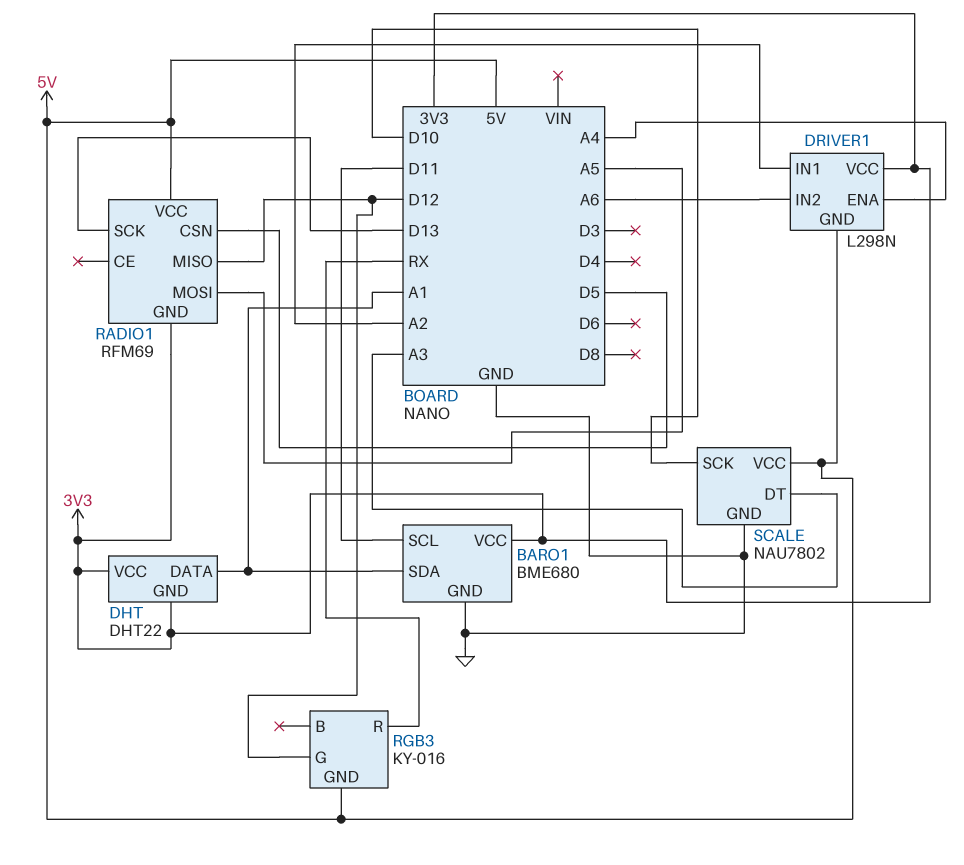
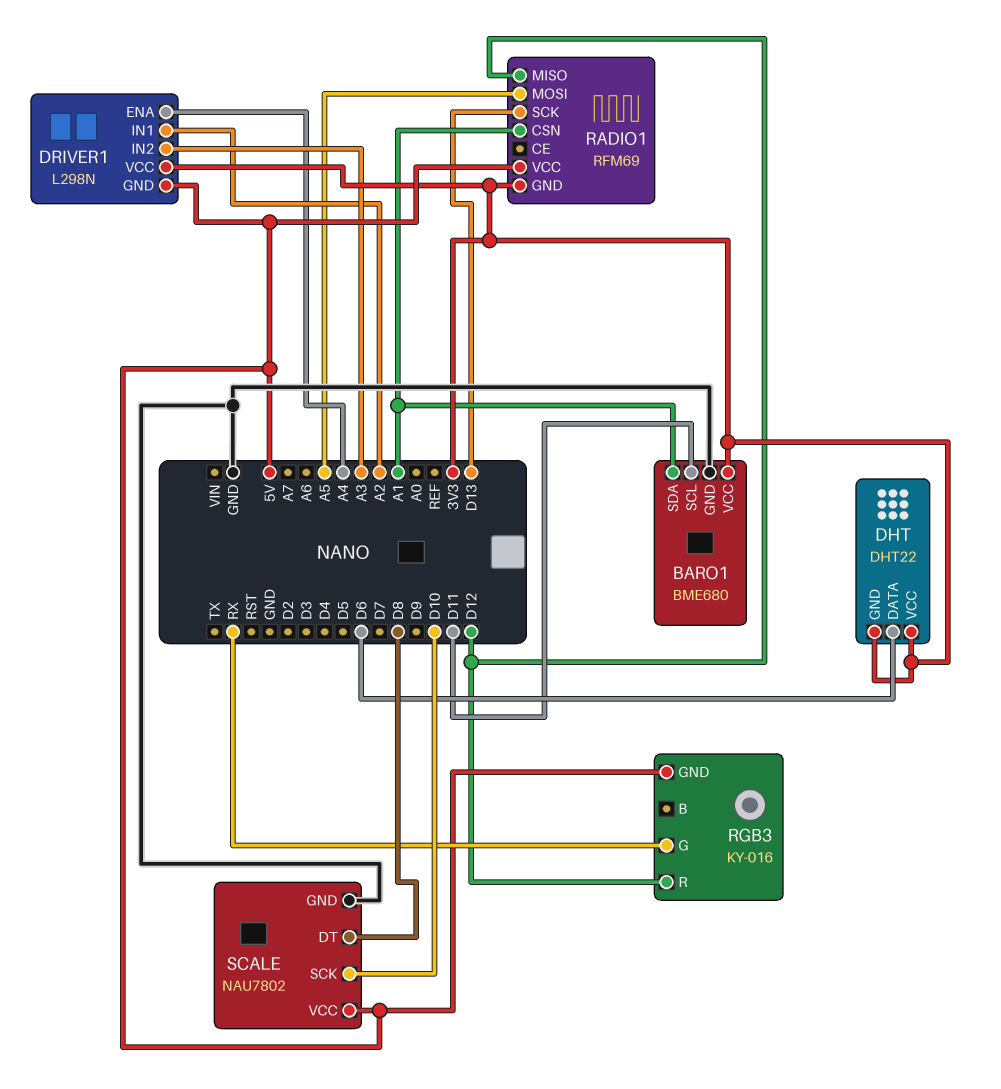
DHT pin DATA: A1 -> D6
DRIVER1 pin IN2: A6 -> A3
RADIO1 pin CSN: D5 -> A1
RGB3 pin G: D12 -> RX
RGB3 pin R: RX -> D12
SCALE pin DT: A3 -> D8

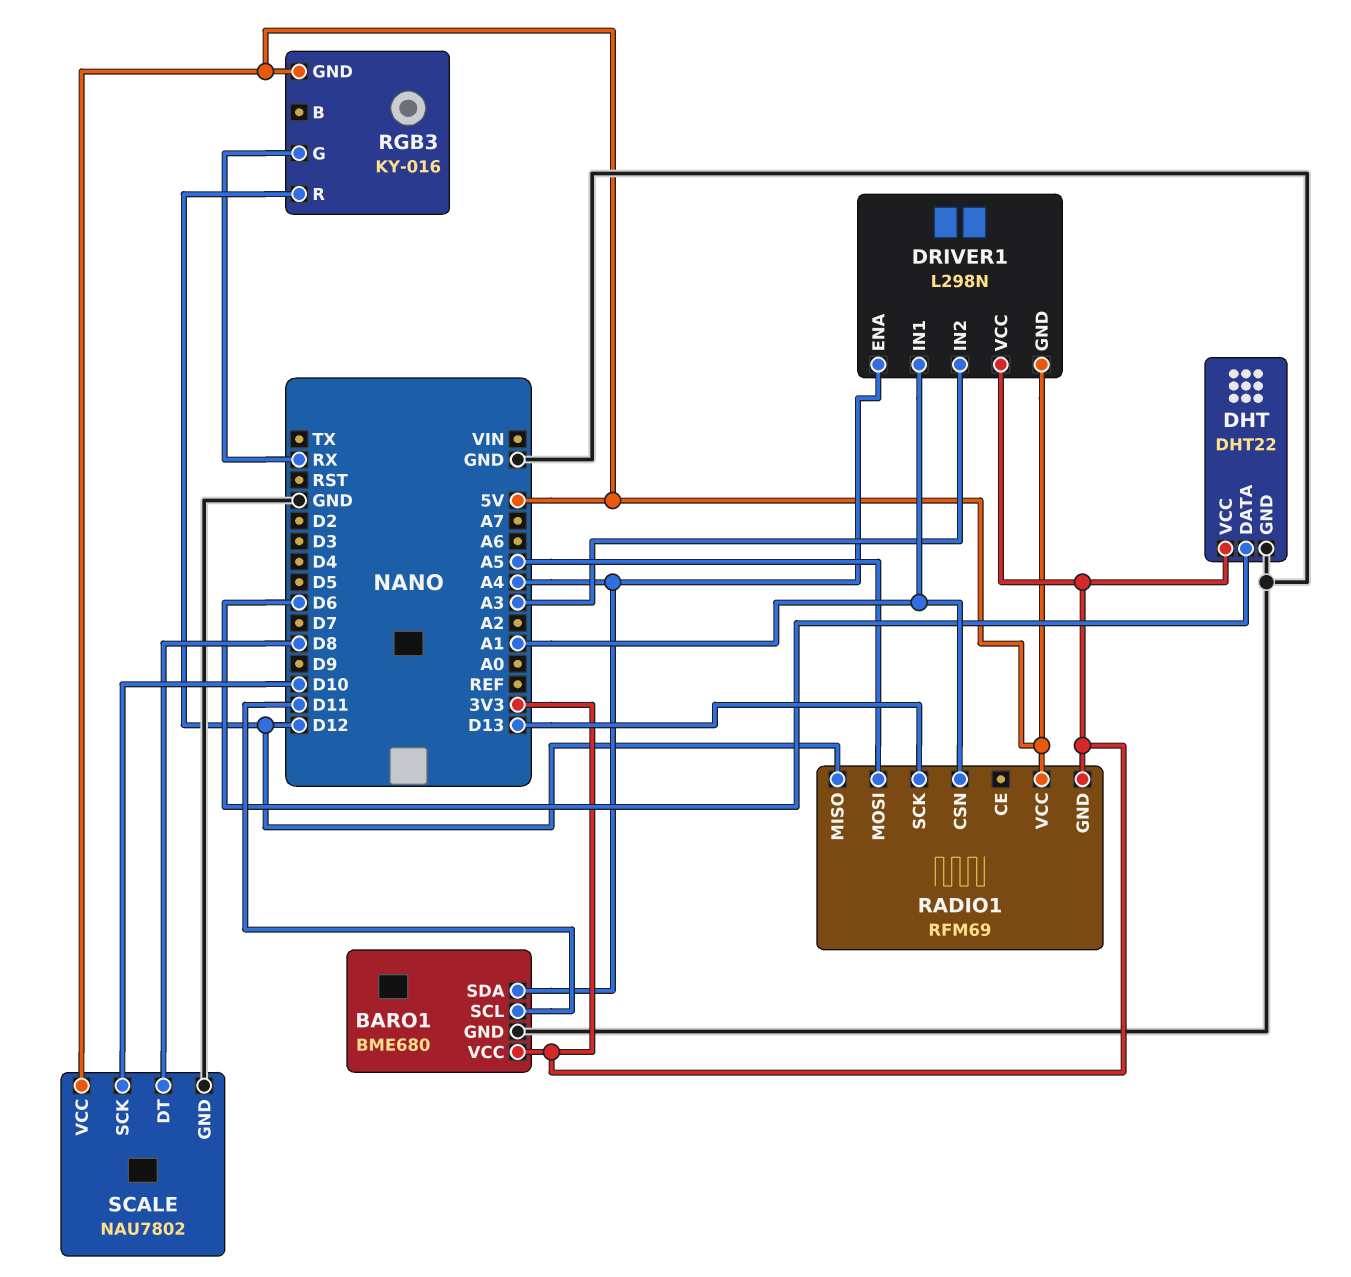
BARO1 pin SDA: A1 -> A4
DHT pin GND: 3V3 -> GND
DRIVER1 pin IN1: A2 -> A1

